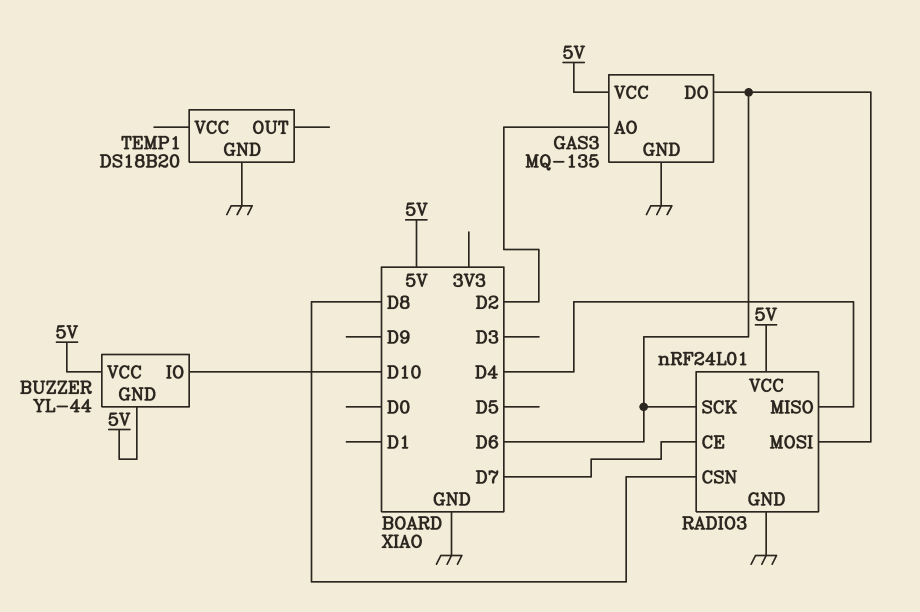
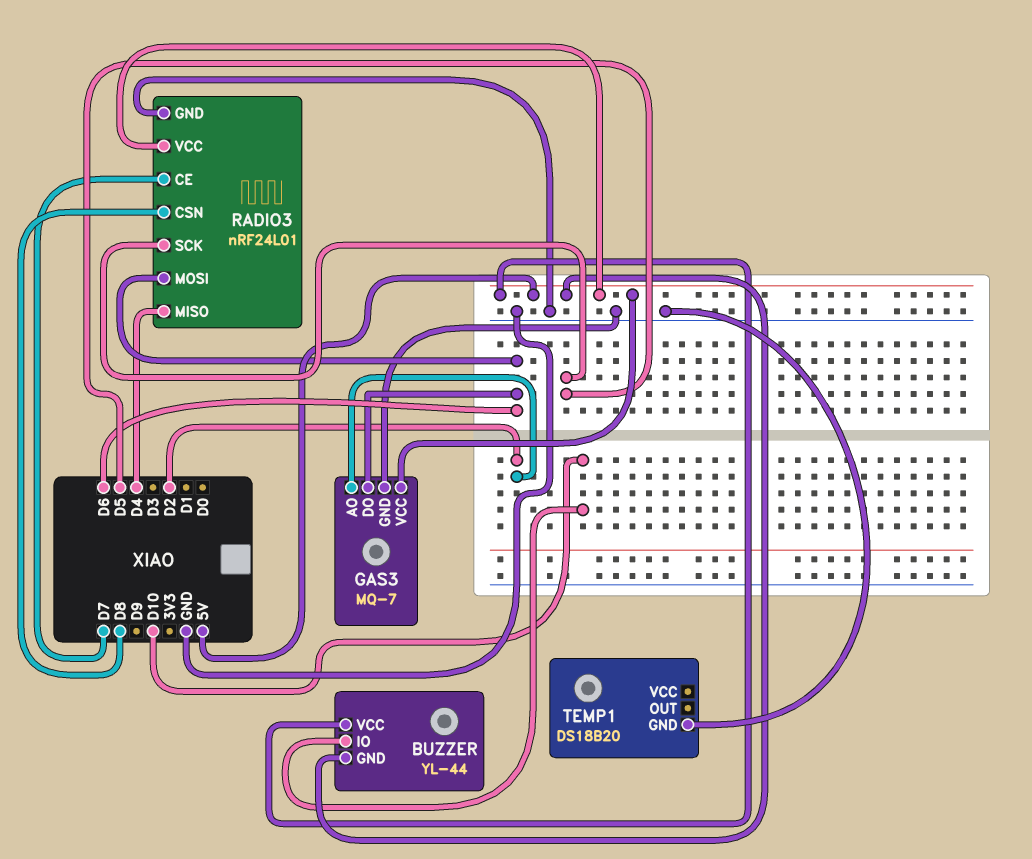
GAS3: MQ-135 -> MQ-7
RADIO3 pin SCK: D6 -> D5

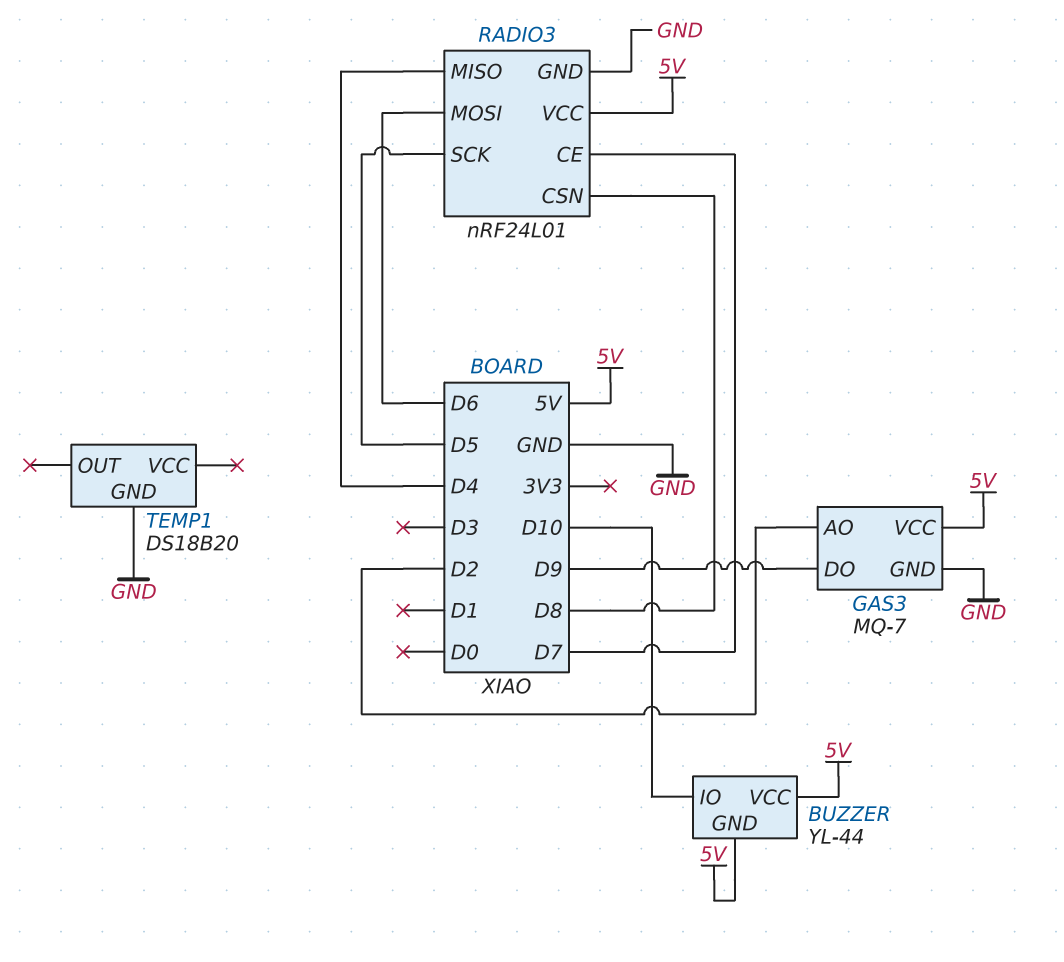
GAS3 pin DO: D6 -> D9

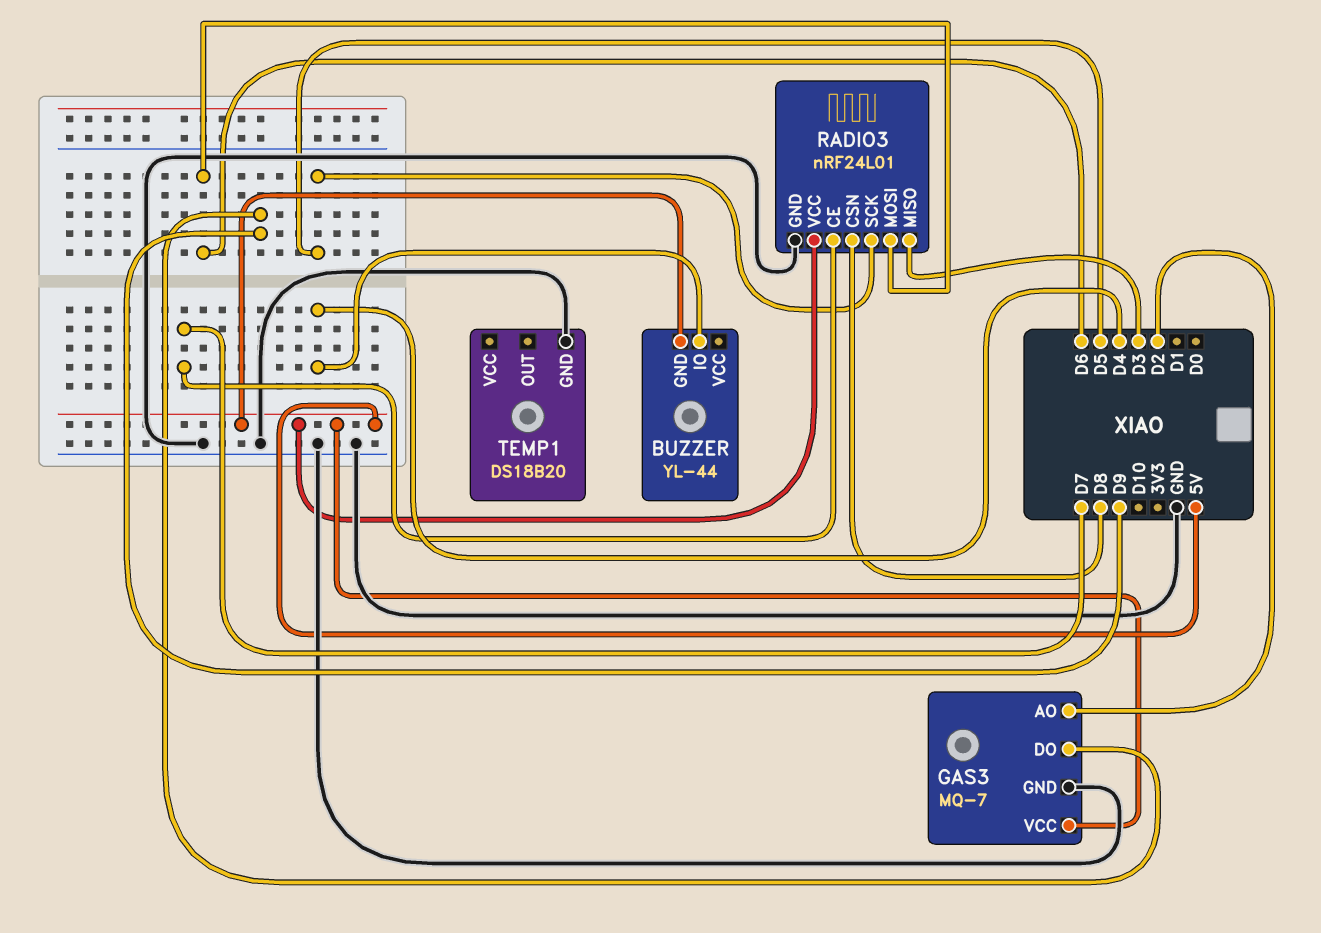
BUZZER pin IO: D10 -> D4
BUZZER pin VCC: 5V -> none
RADIO3 pin MISO: D4 -> D3

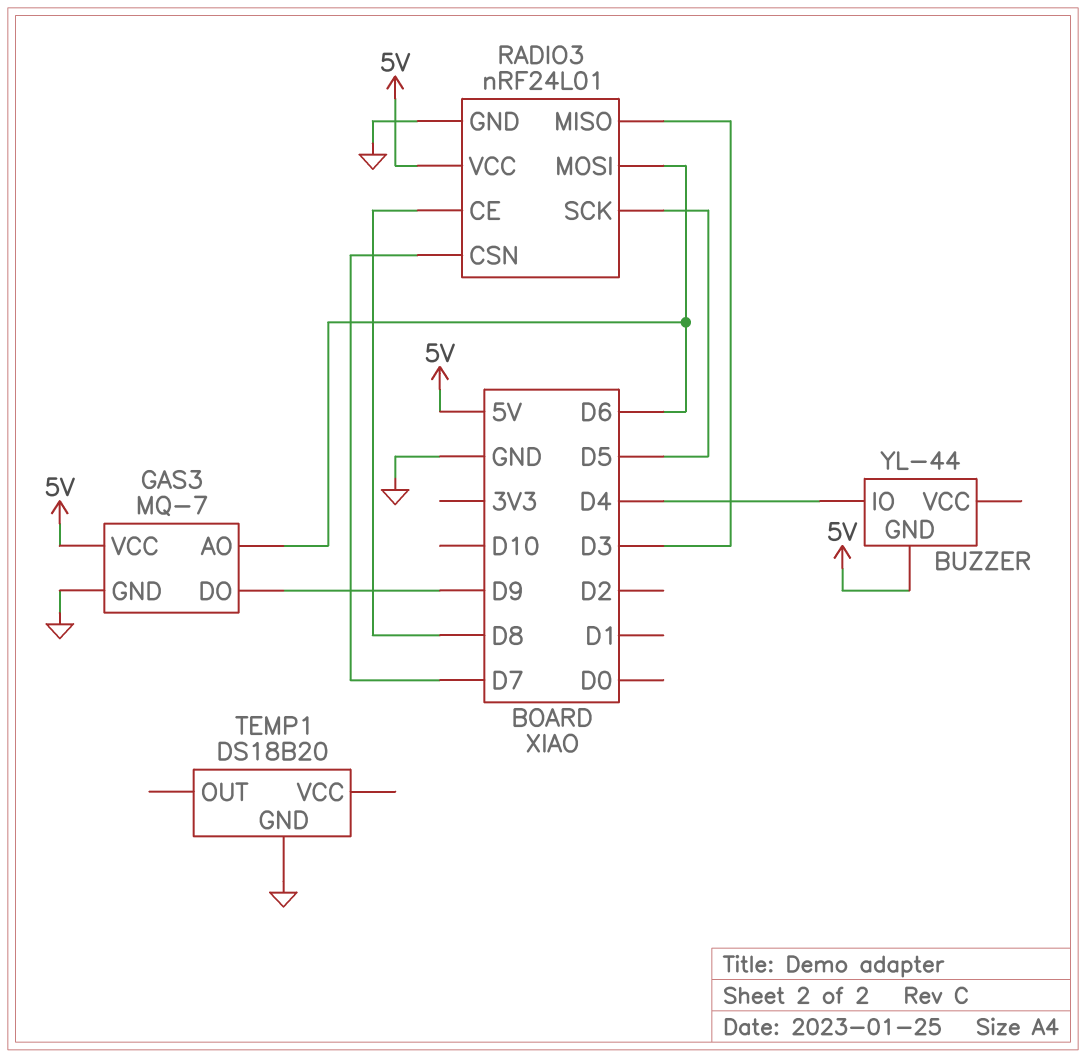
GAS3 pin AO: D2 -> D6
RADIO3 pin CE: D7 -> D8
RADIO3 pin CSN: D8 -> D7

